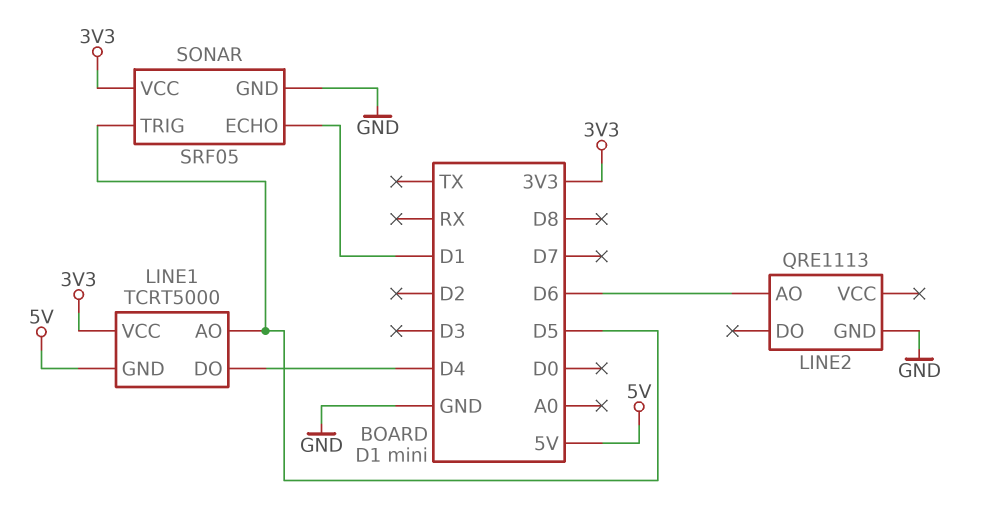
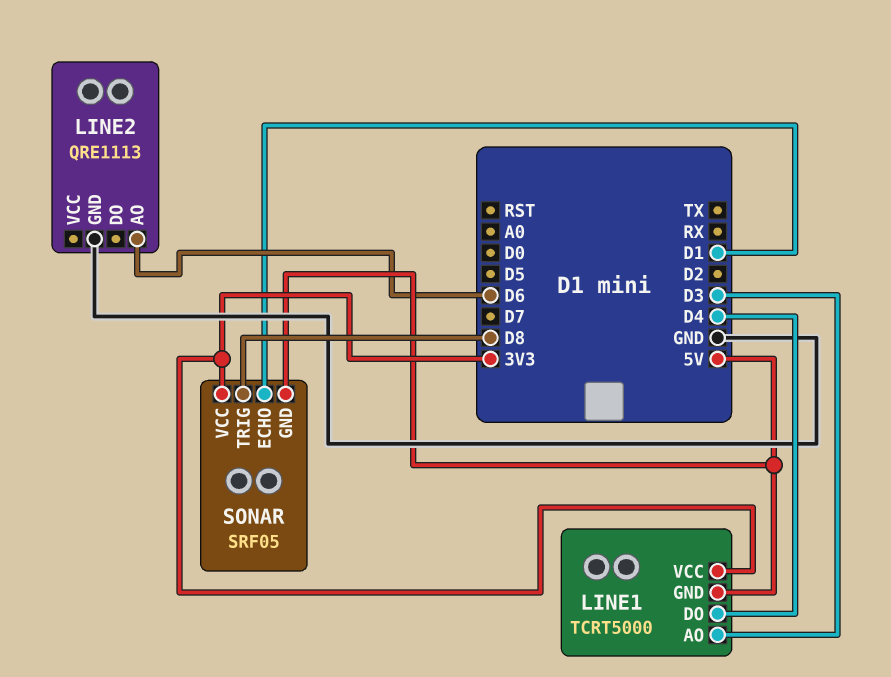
LINE1 pin AO: D5 -> D3
SONAR pin GND: GND -> 5V
SONAR pin TRIG: D5 -> D8

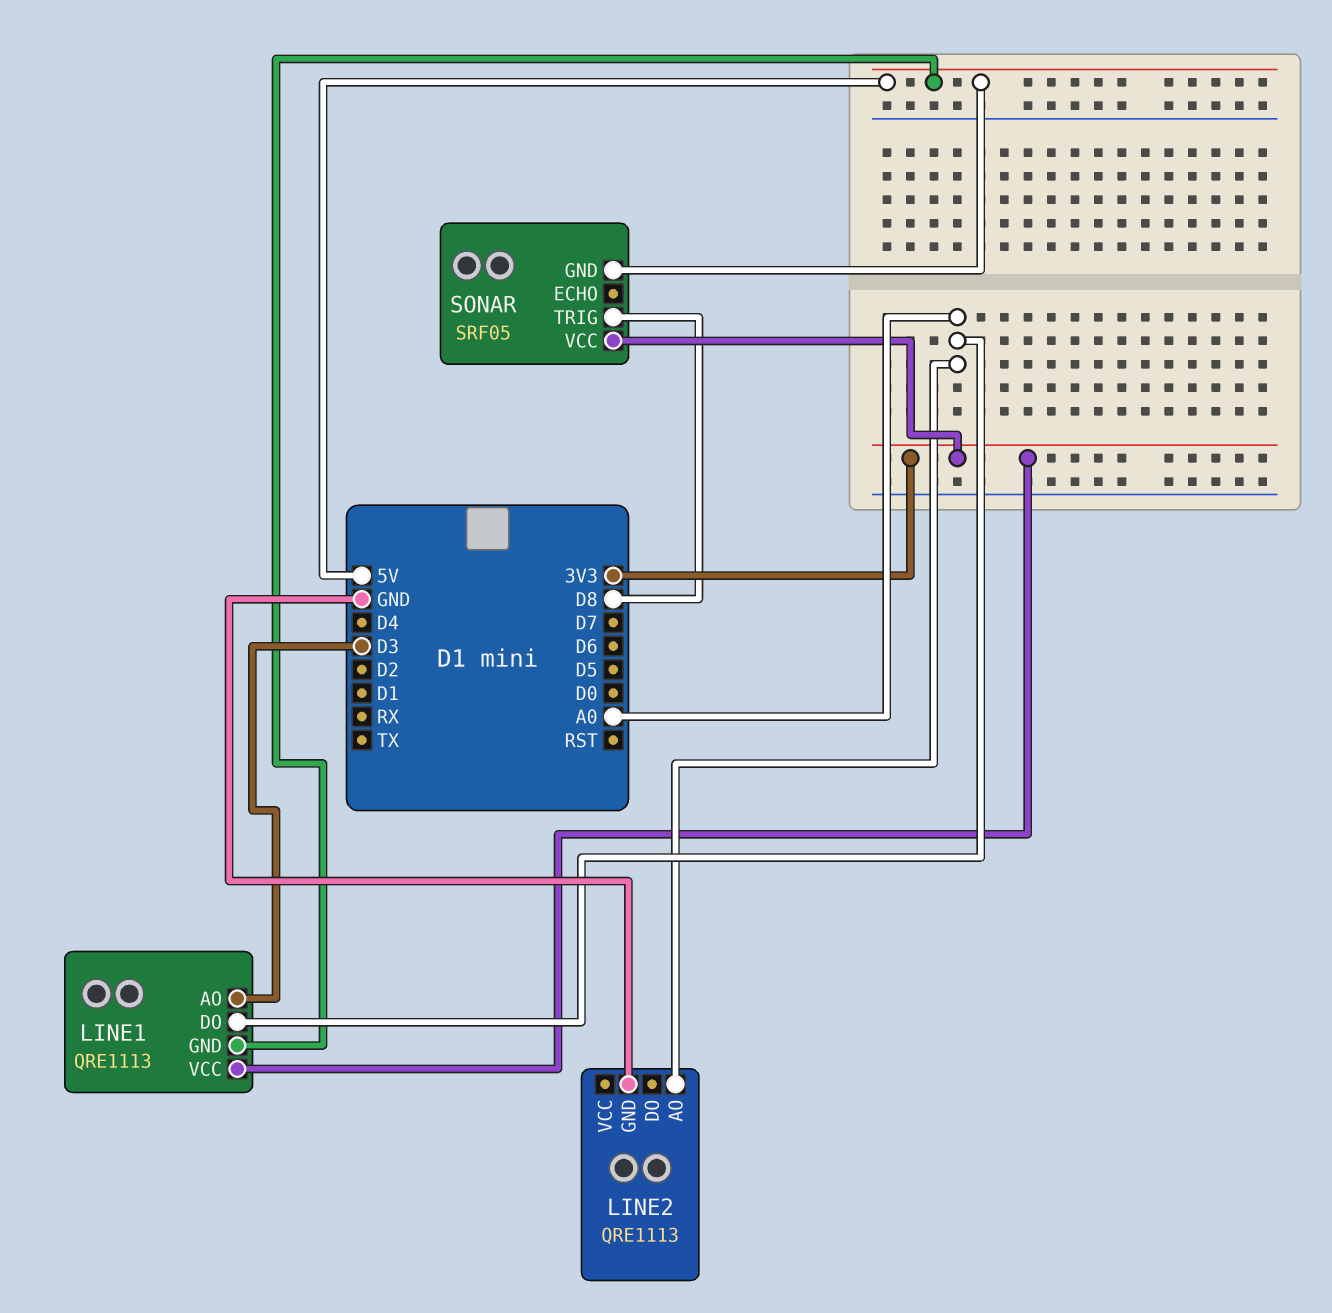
LINE1: TCRT5000 -> QRE1113
LINE1 pin DO: D4 -> A0
LINE2 pin AO: D6 -> A0
SONAR pin ECHO: D1 -> none

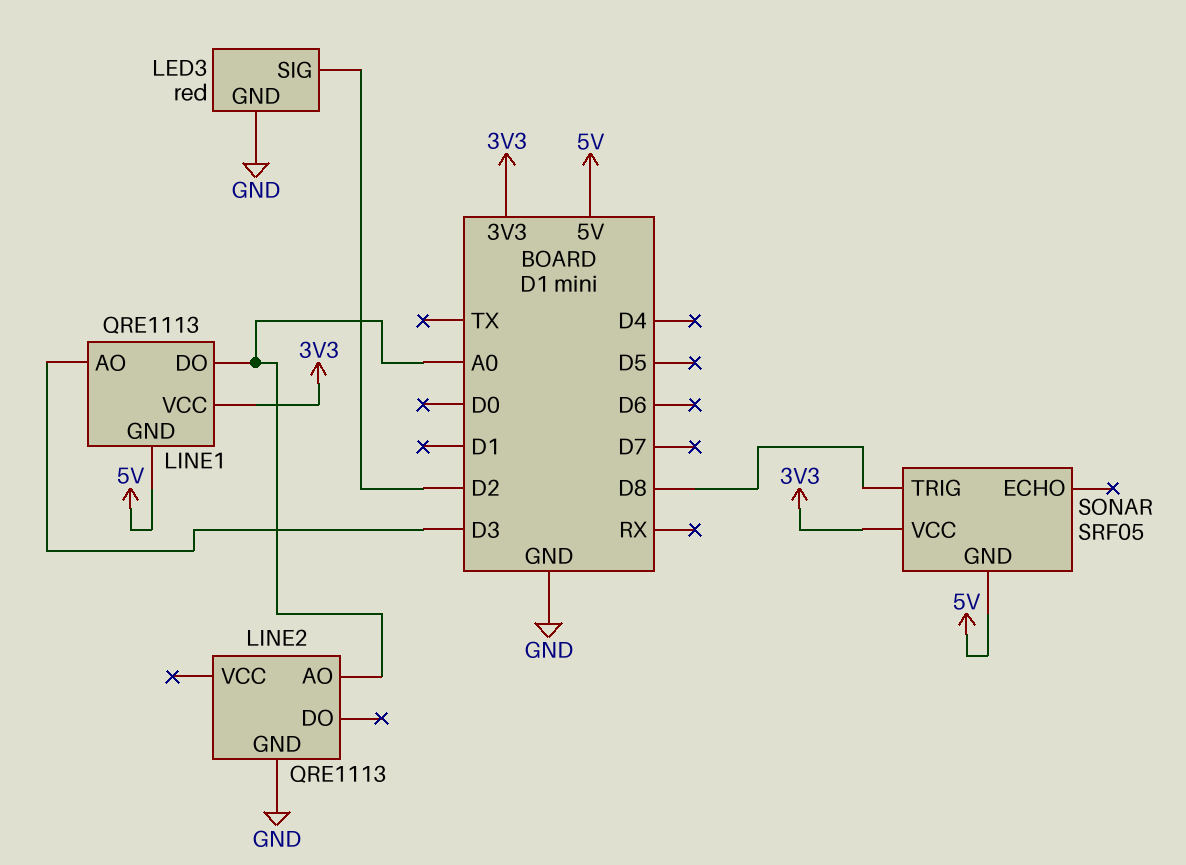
LED3: none -> red
LED3 pin GND: none -> GND
LED3 pin SIG: none -> D2

